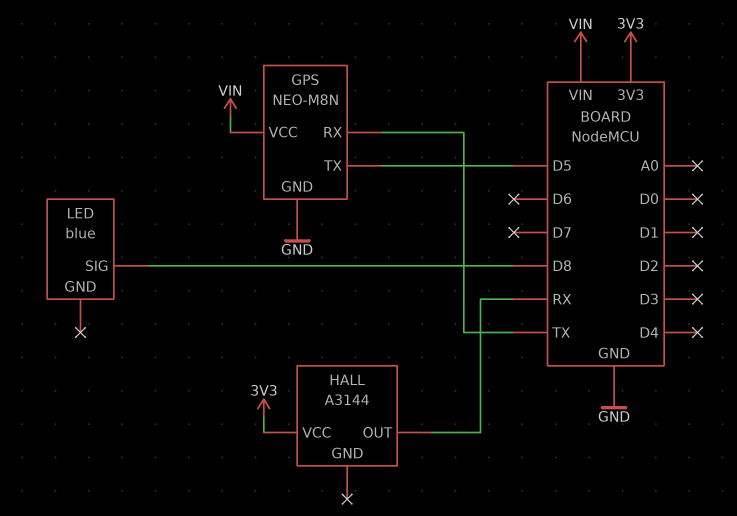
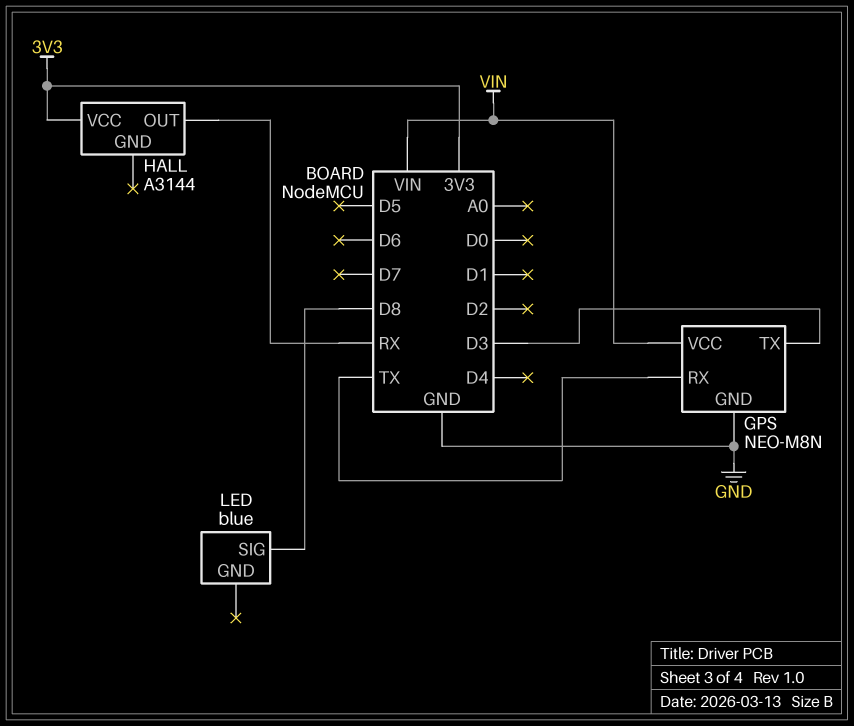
GPS pin TX: D5 -> D3

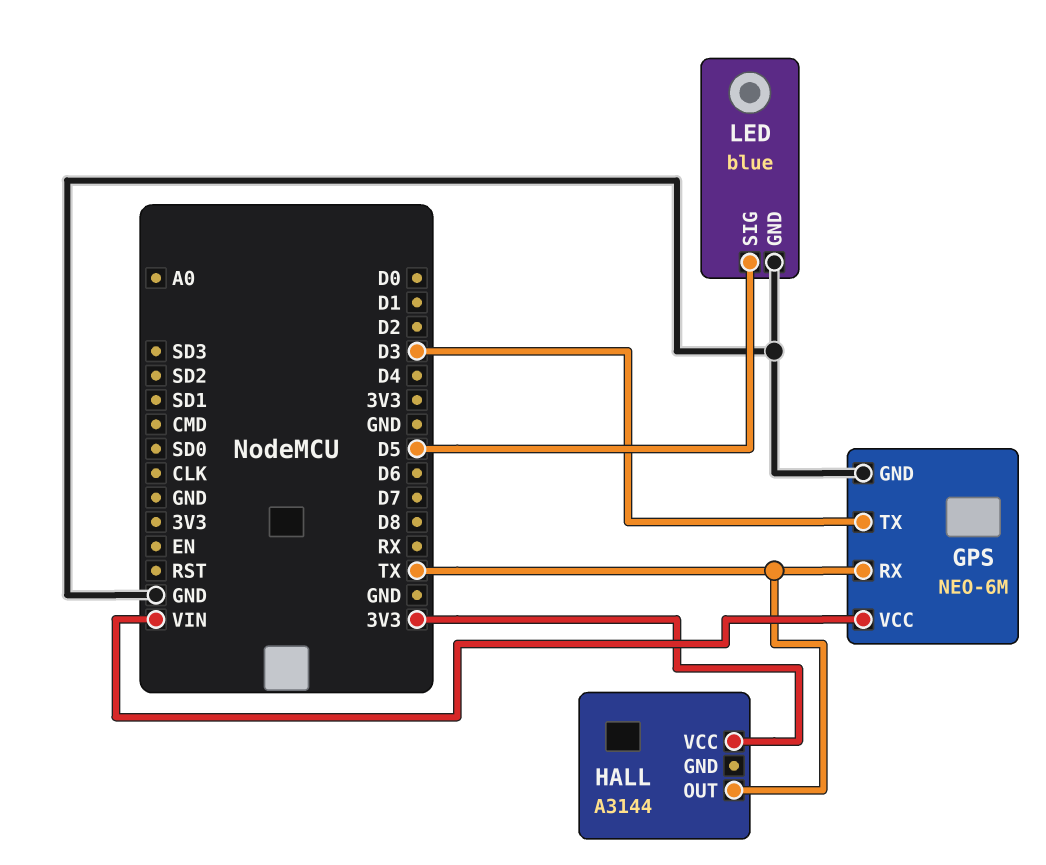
GPS: NEO-M8N -> NEO-6M
HALL pin OUT: RX -> TX
LED pin GND: none -> GND
LED pin SIG: D8 -> D5

